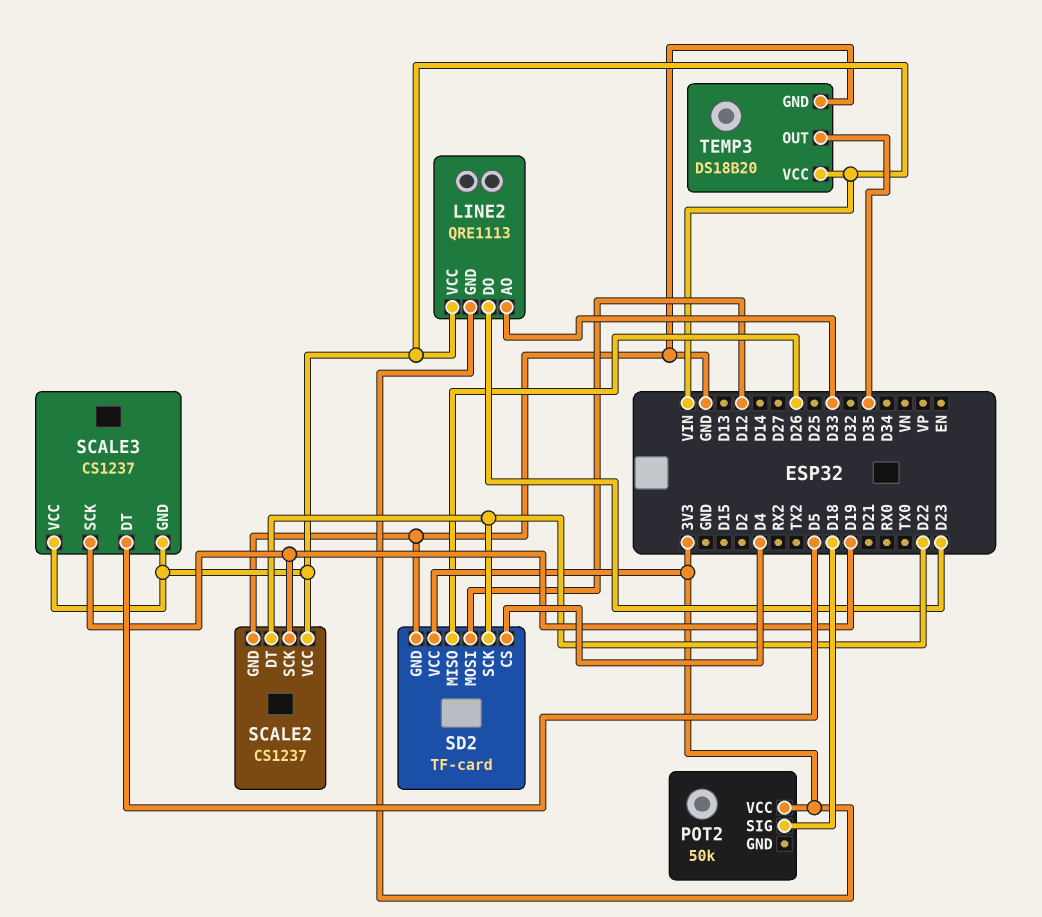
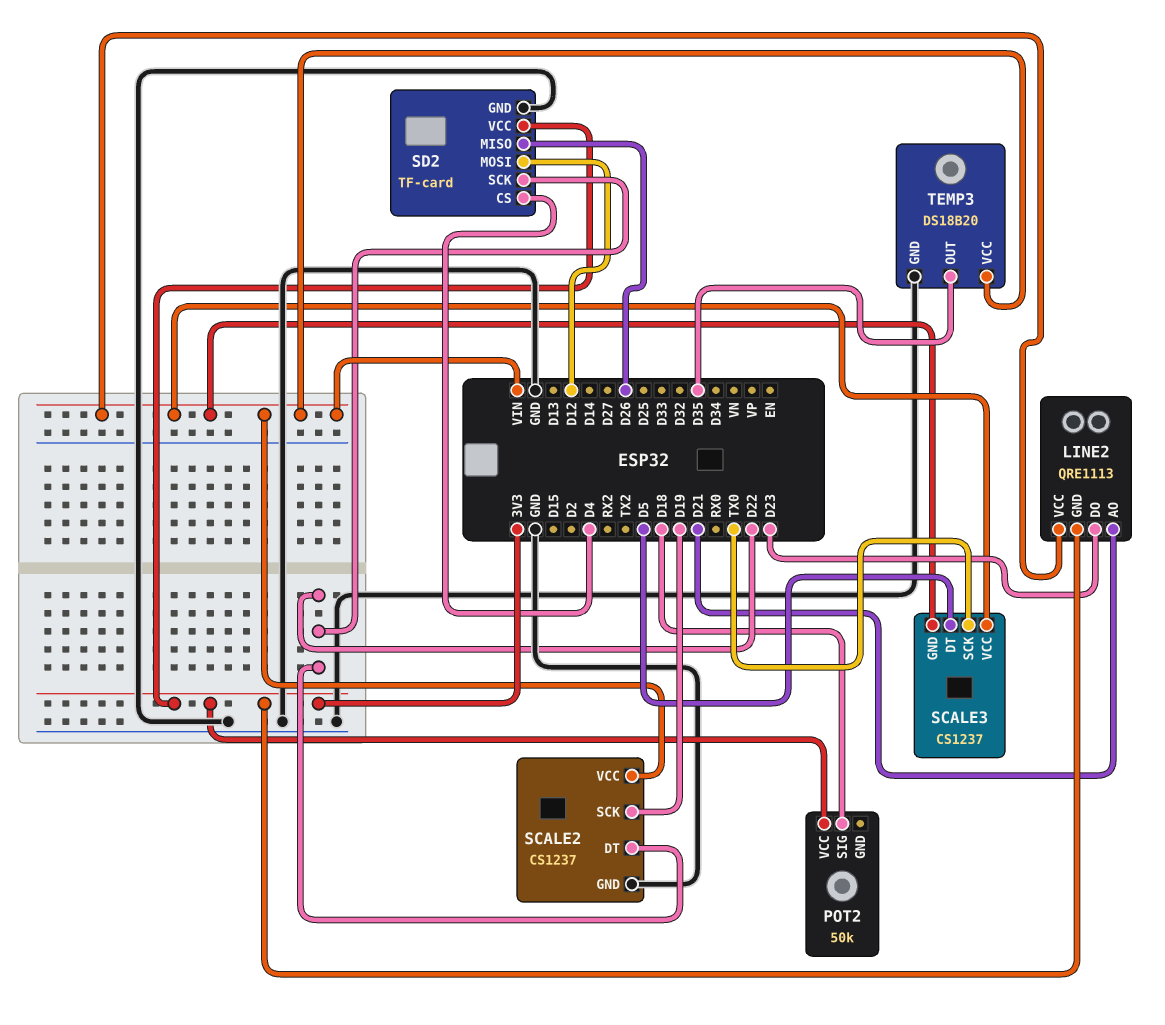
LINE2 pin AO: D33 -> D21
SCALE3 pin SCK: D19 -> TX0

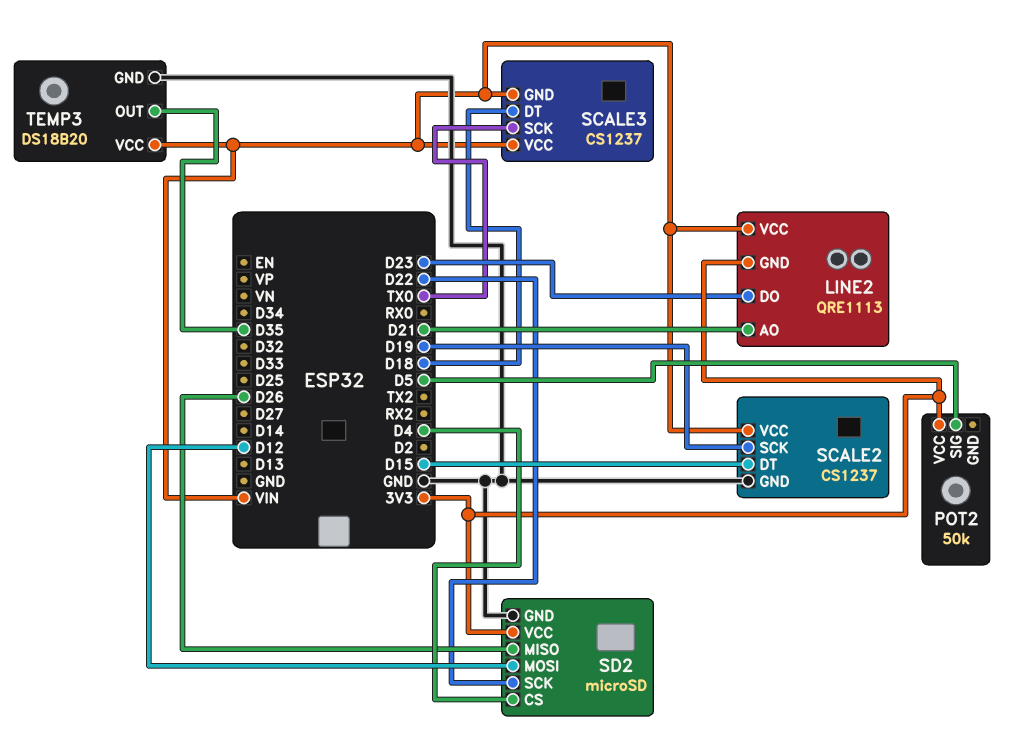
POT2 pin SIG: D18 -> D5
SCALE2 pin DT: D22 -> D15
SCALE3 pin DT: D5 -> D18
SD2: TF-card -> microSD

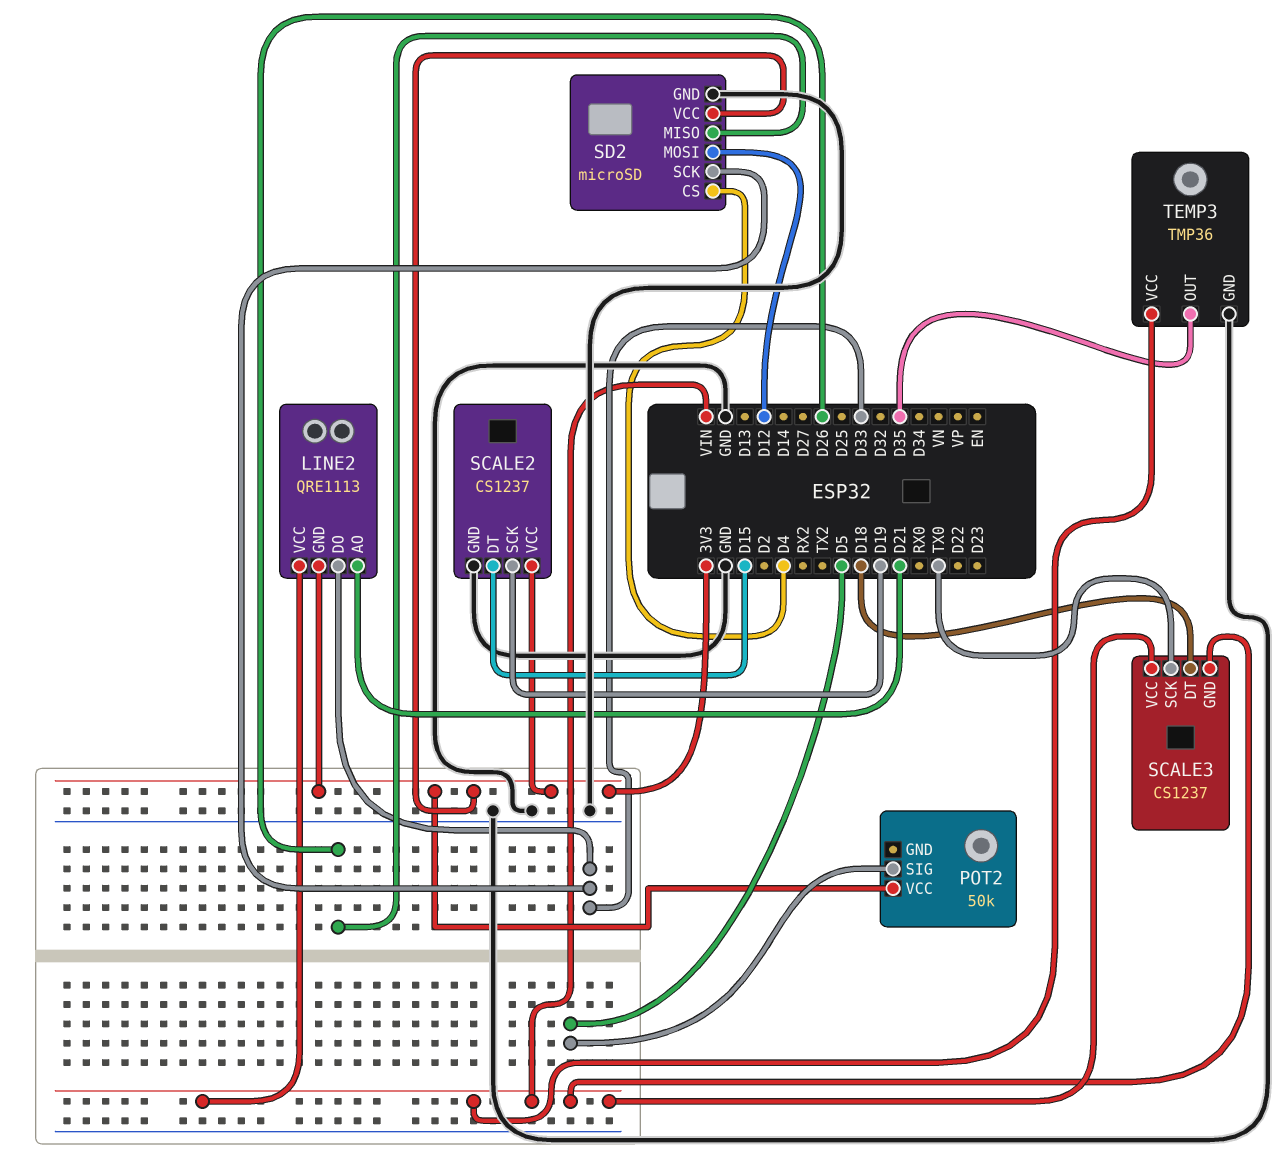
LINE2 pin DO: D23 -> D33
SCALE2 pin VCC: VIN -> 3V3
SD2 pin SCK: D22 -> D33
TEMP3: DS18B20 -> TMP36

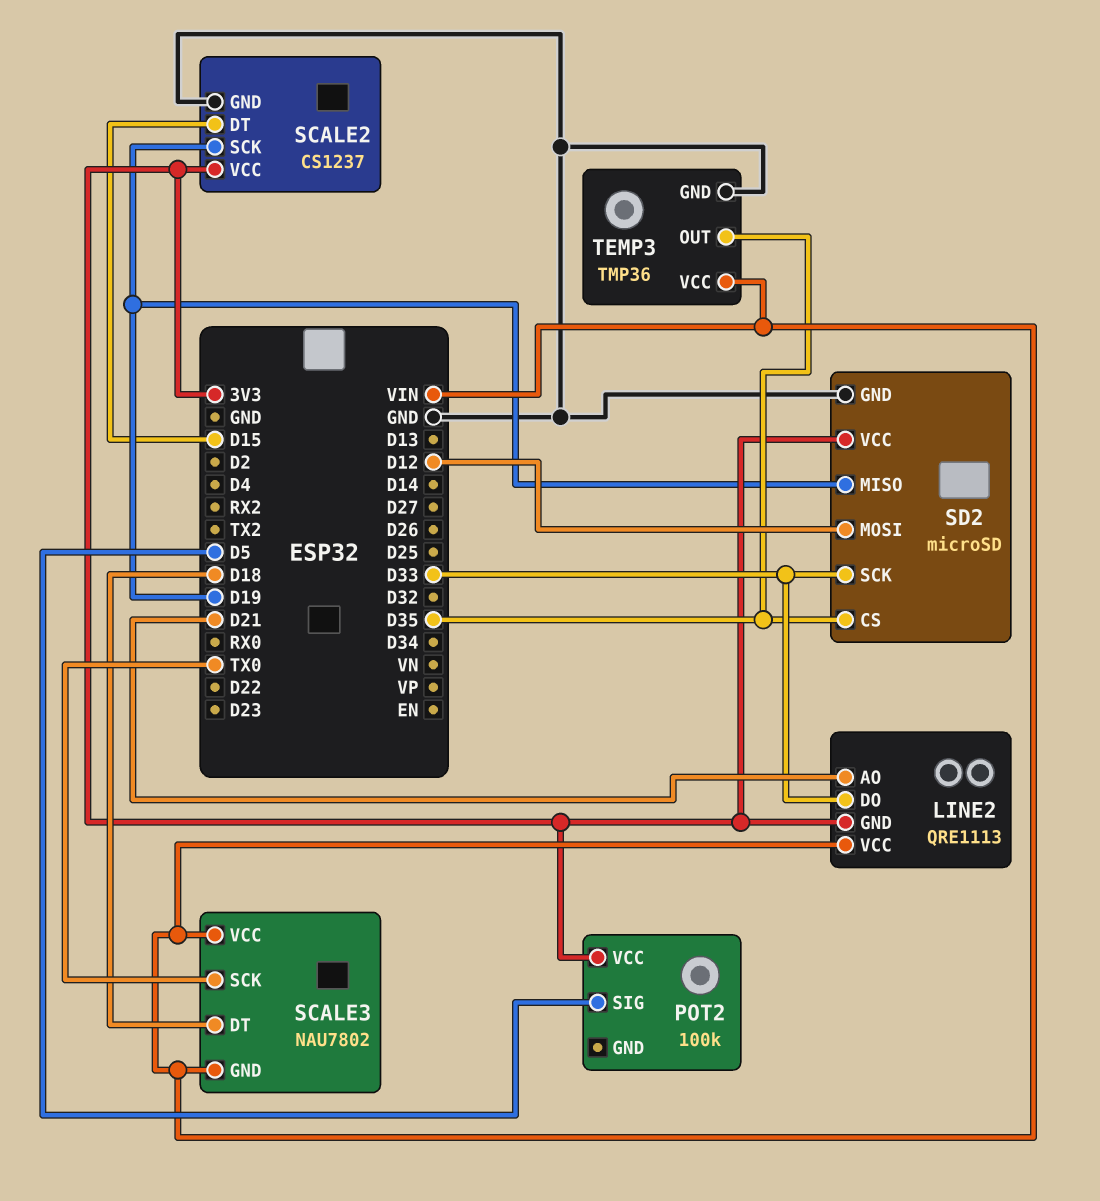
POT2: 50k -> 100k
SCALE3: CS1237 -> NAU7802
SD2 pin CS: D4 -> D35
SD2 pin MISO: D26 -> D19

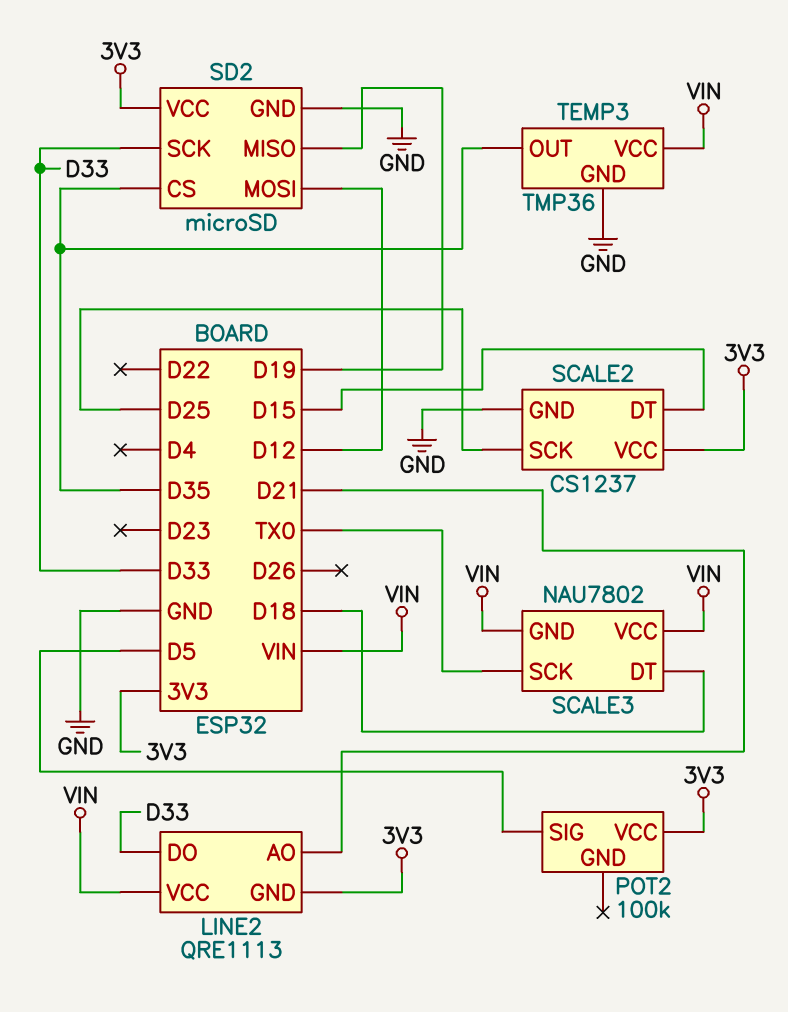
SCALE2 pin SCK: D19 -> D25

